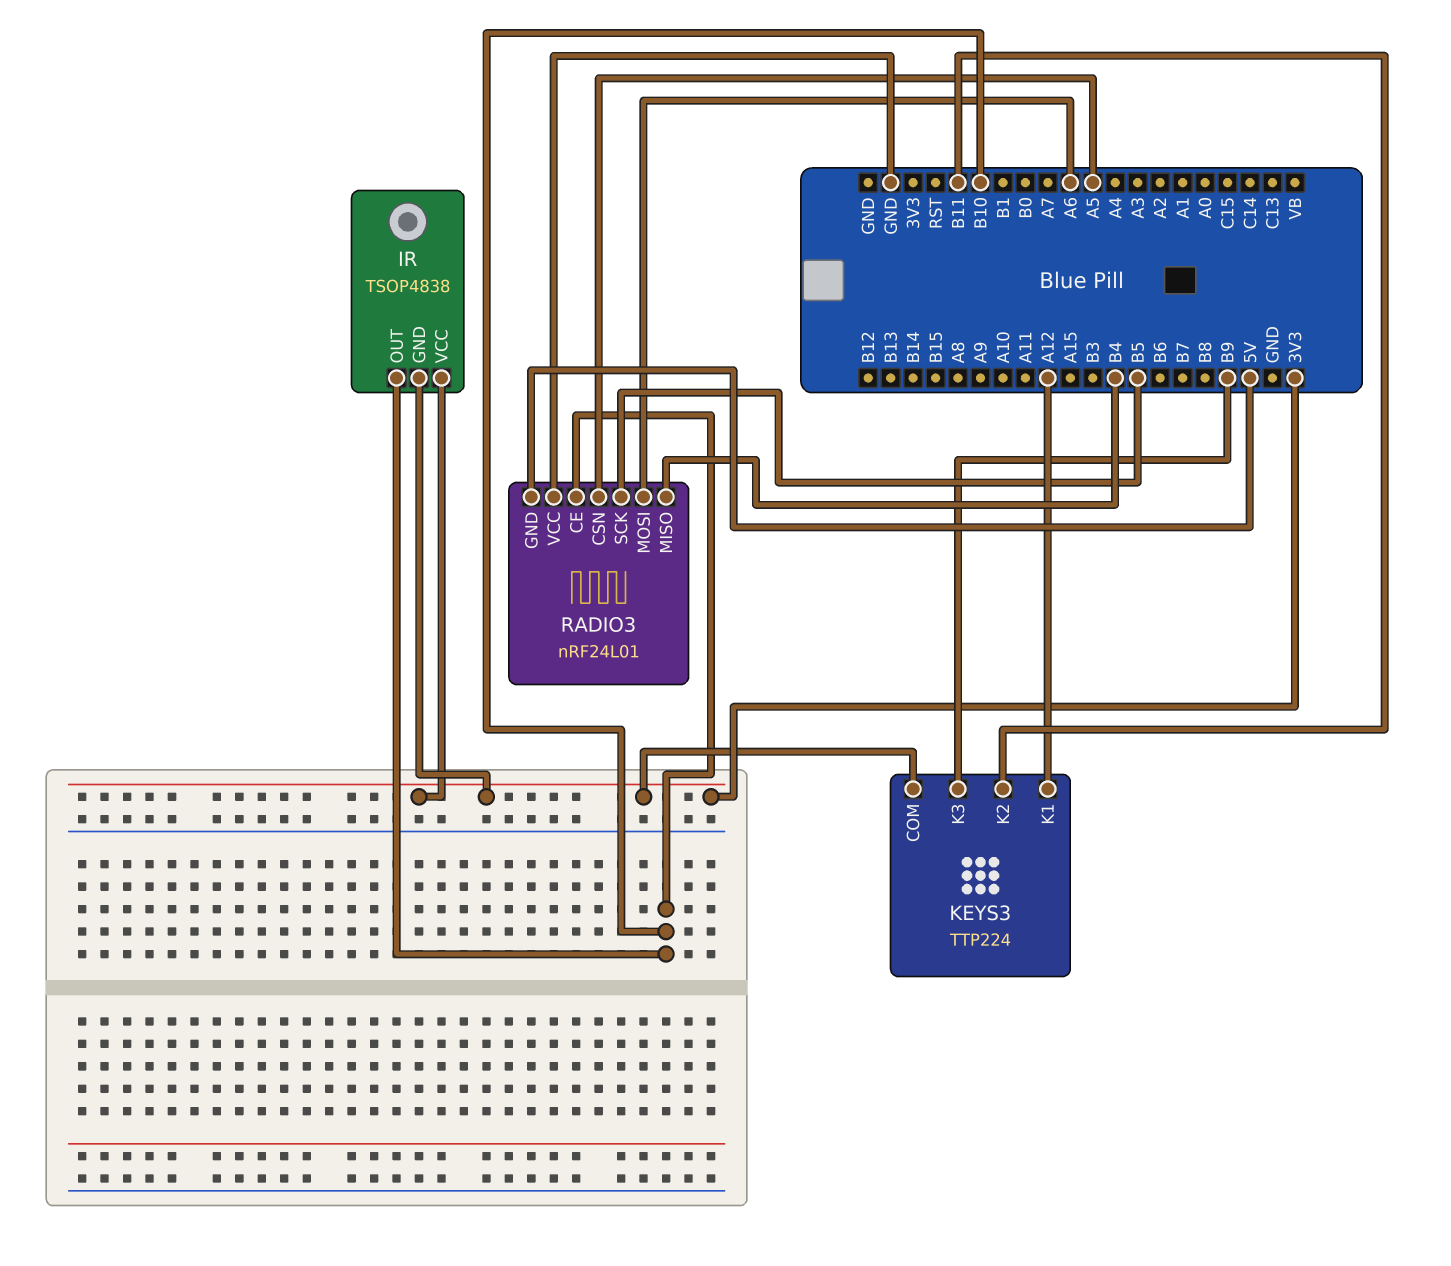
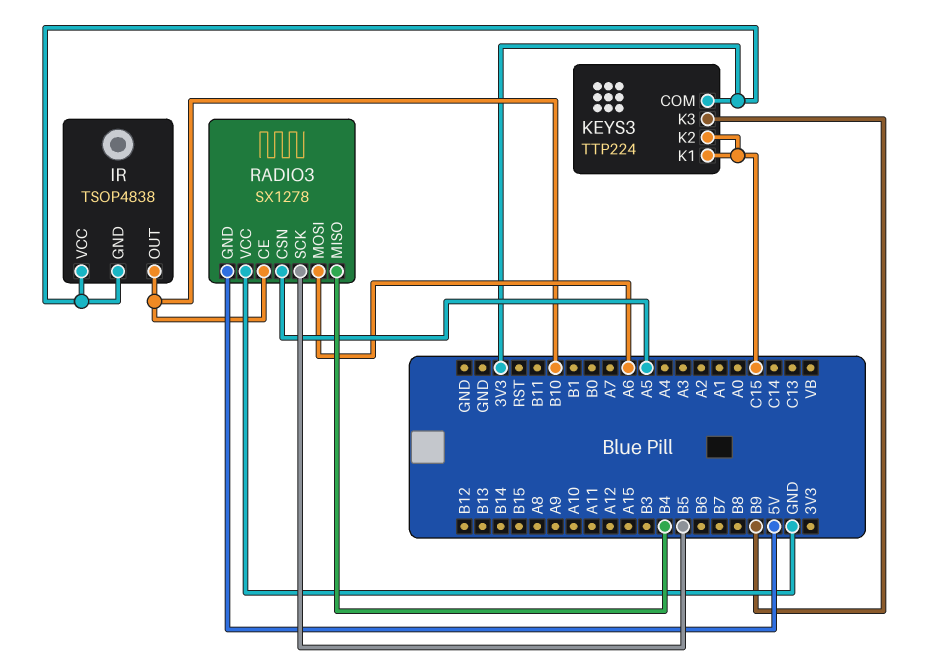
KEYS3 pin K1: A12 -> C15
KEYS3 pin K2: B11 -> C15
RADIO3: nRF24L01 -> SX1278

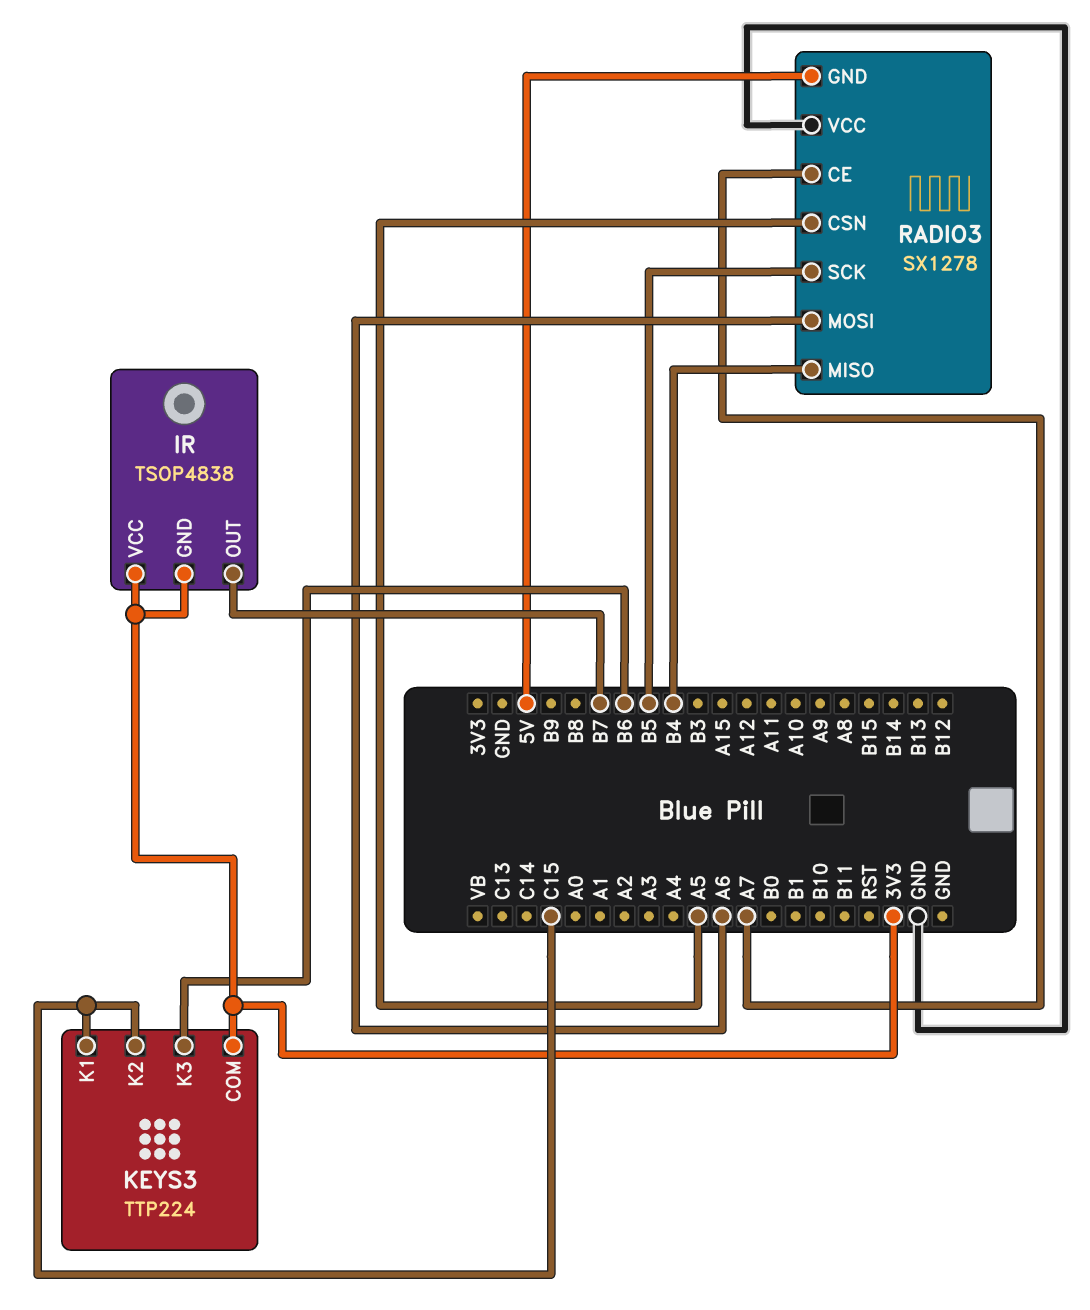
IR pin OUT: B10 -> B7
KEYS3 pin K3: B9 -> B6
RADIO3 pin CE: B10 -> A7

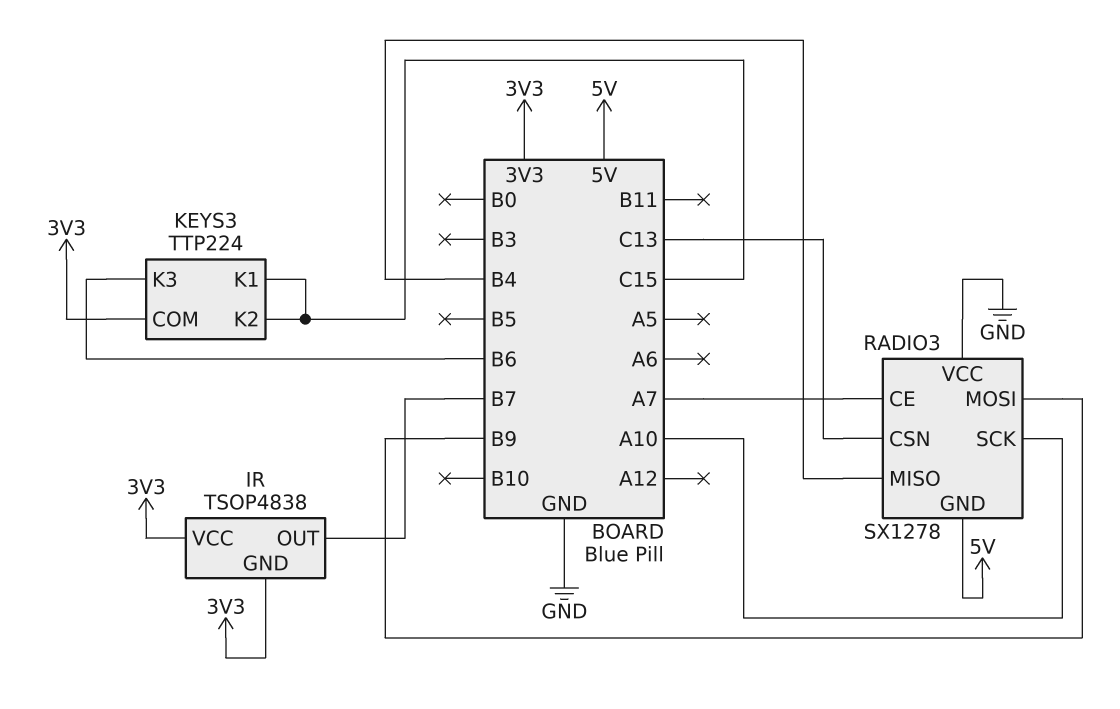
RADIO3 pin CSN: A5 -> C13
RADIO3 pin MOSI: A6 -> B9
RADIO3 pin SCK: B5 -> A10

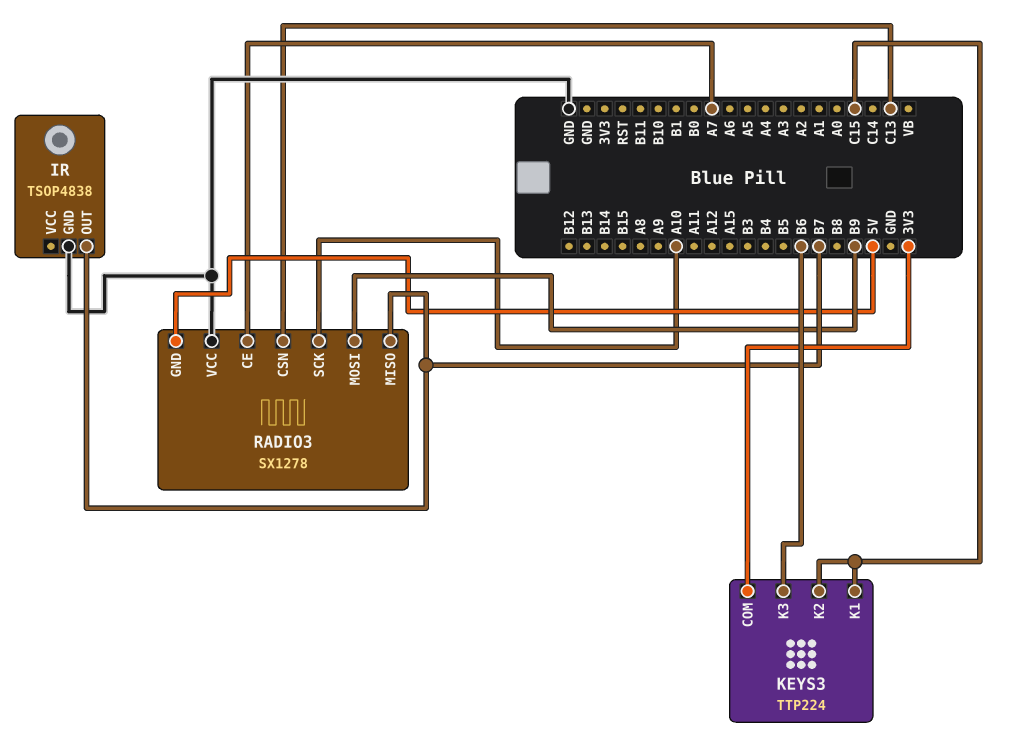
IR pin GND: 3V3 -> GND
IR pin VCC: 3V3 -> none
RADIO3 pin MISO: B4 -> B7

